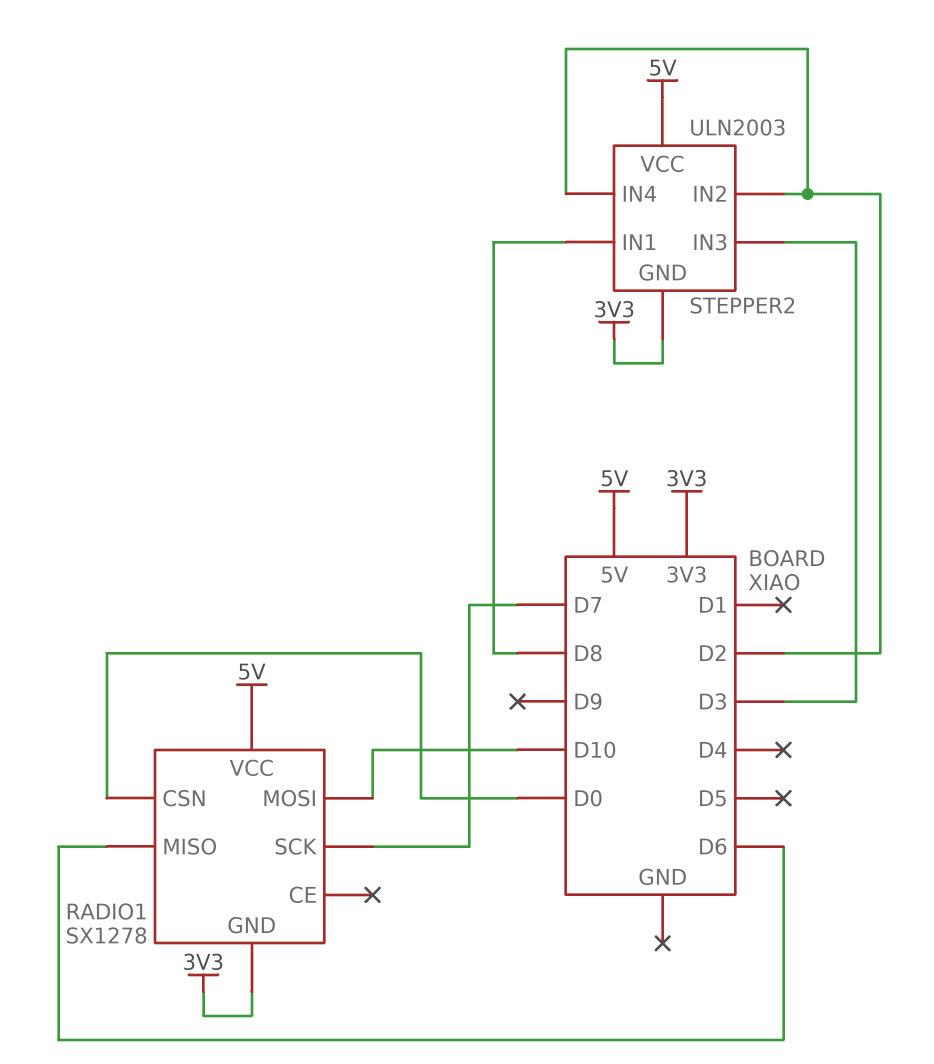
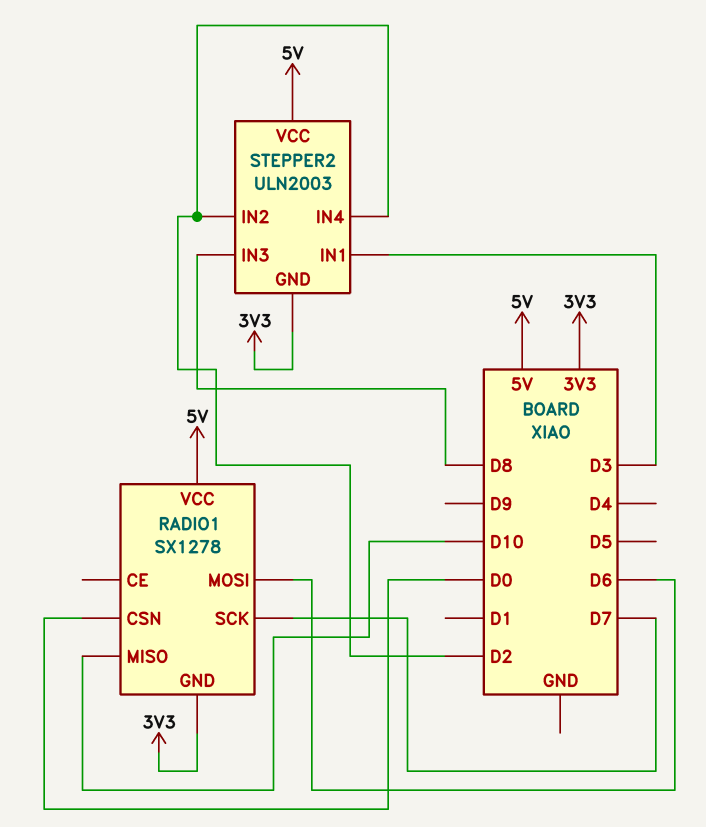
RADIO1 pin MISO: D6 -> D10
RADIO1 pin MOSI: D10 -> D6
STEPPER2 pin IN1: D8 -> D3
STEPPER2 pin IN3: D3 -> D8

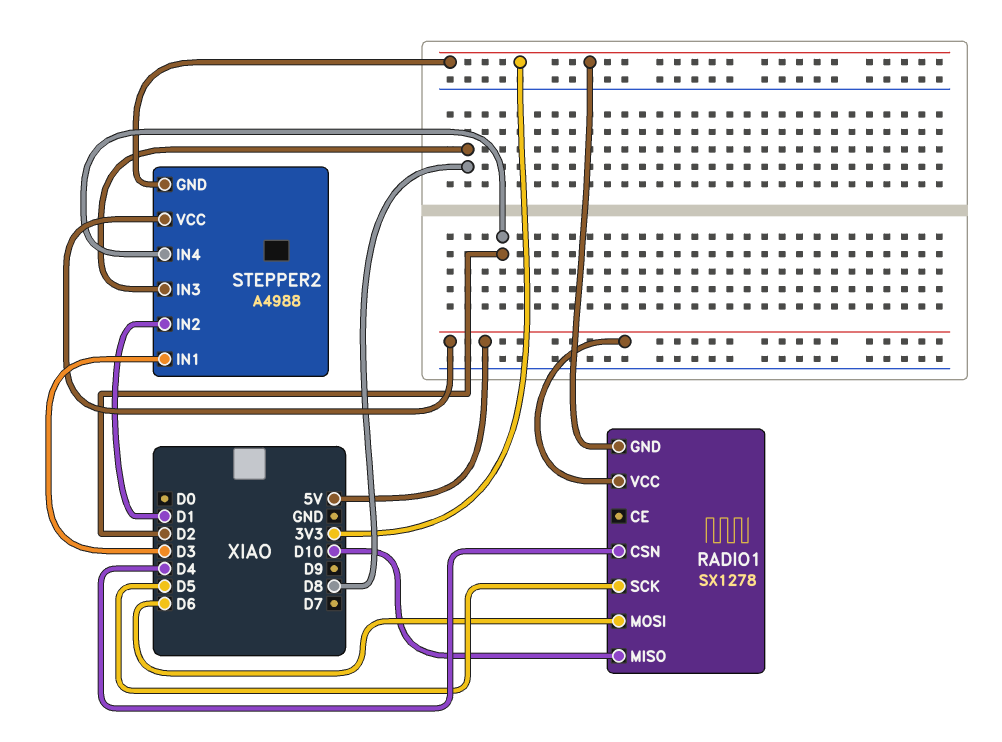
RADIO1 pin CSN: D0 -> D4
RADIO1 pin SCK: D7 -> D5
STEPPER2: ULN2003 -> A4988
STEPPER2 pin IN2: D2 -> D1

